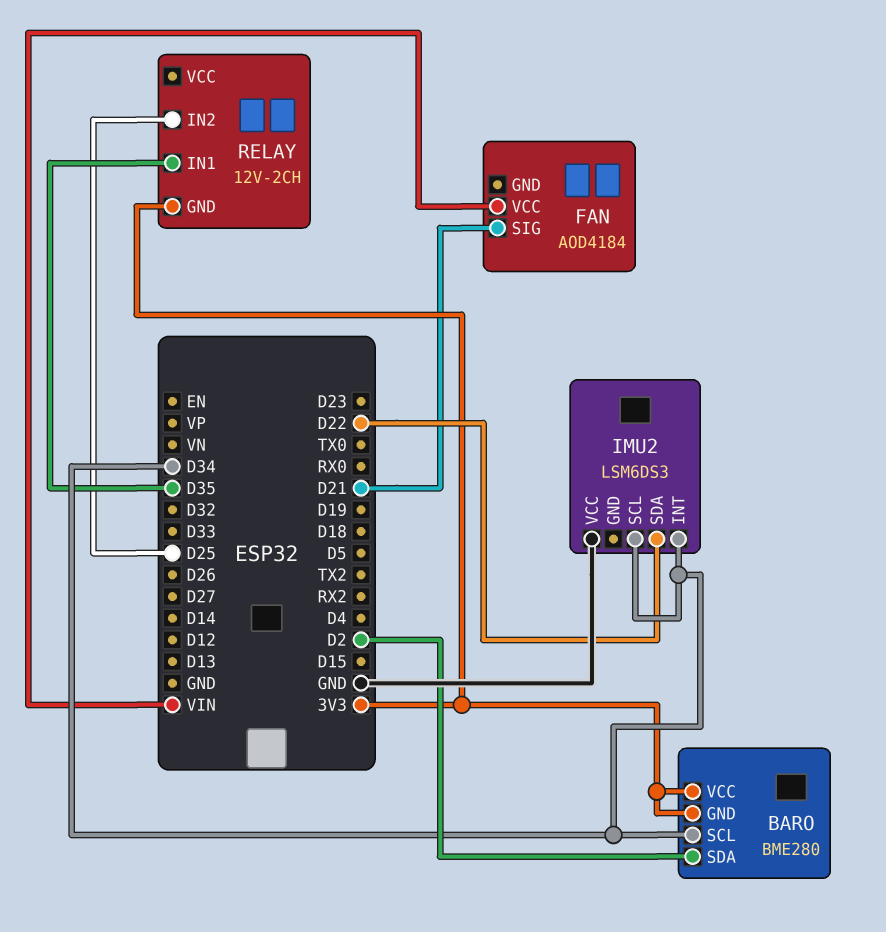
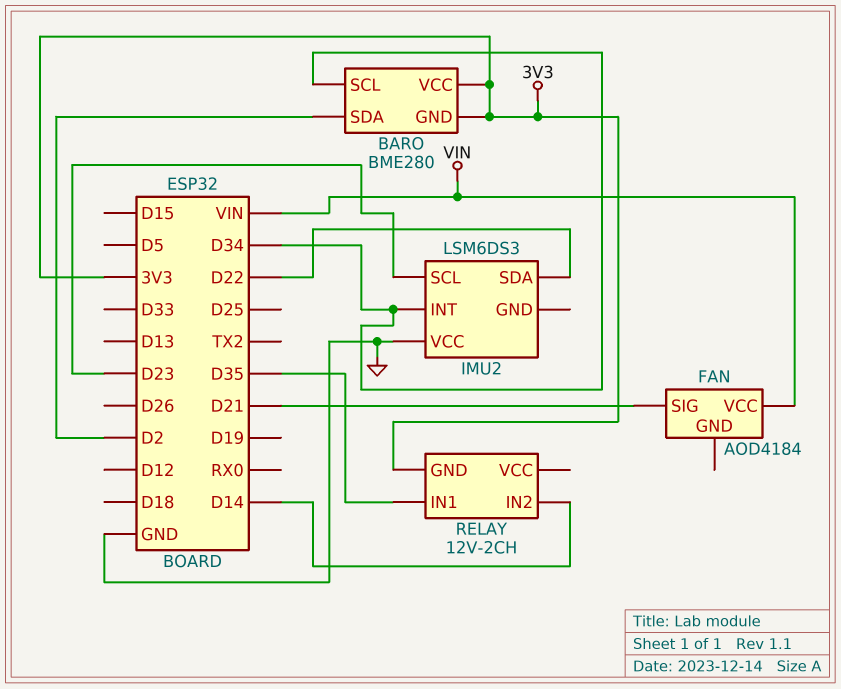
IMU2 pin SCL: D34 -> D23
RELAY pin IN2: D25 -> D14

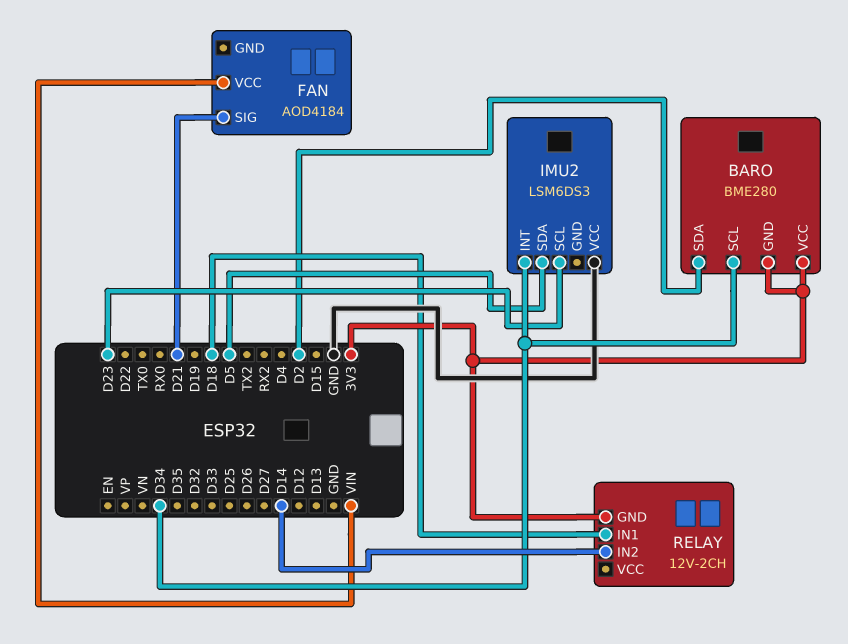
IMU2 pin SDA: D22 -> D5
RELAY pin IN1: D35 -> D18

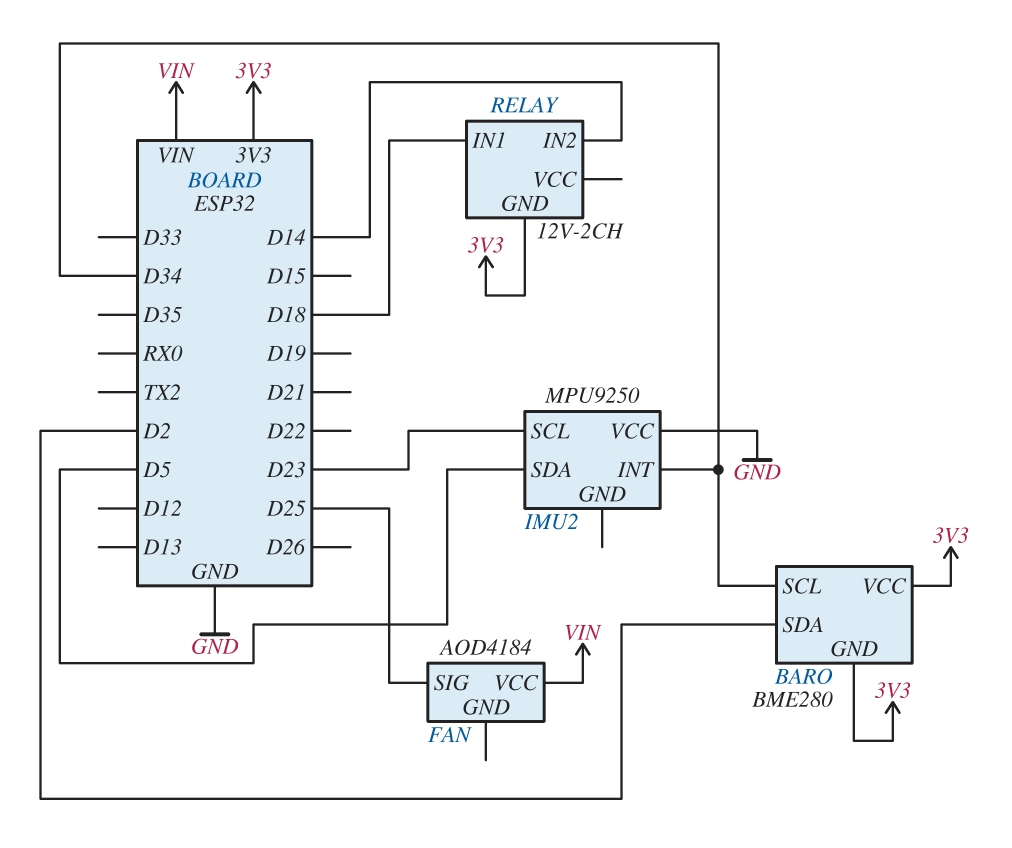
FAN pin SIG: D21 -> D25
IMU2: LSM6DS3 -> MPU9250

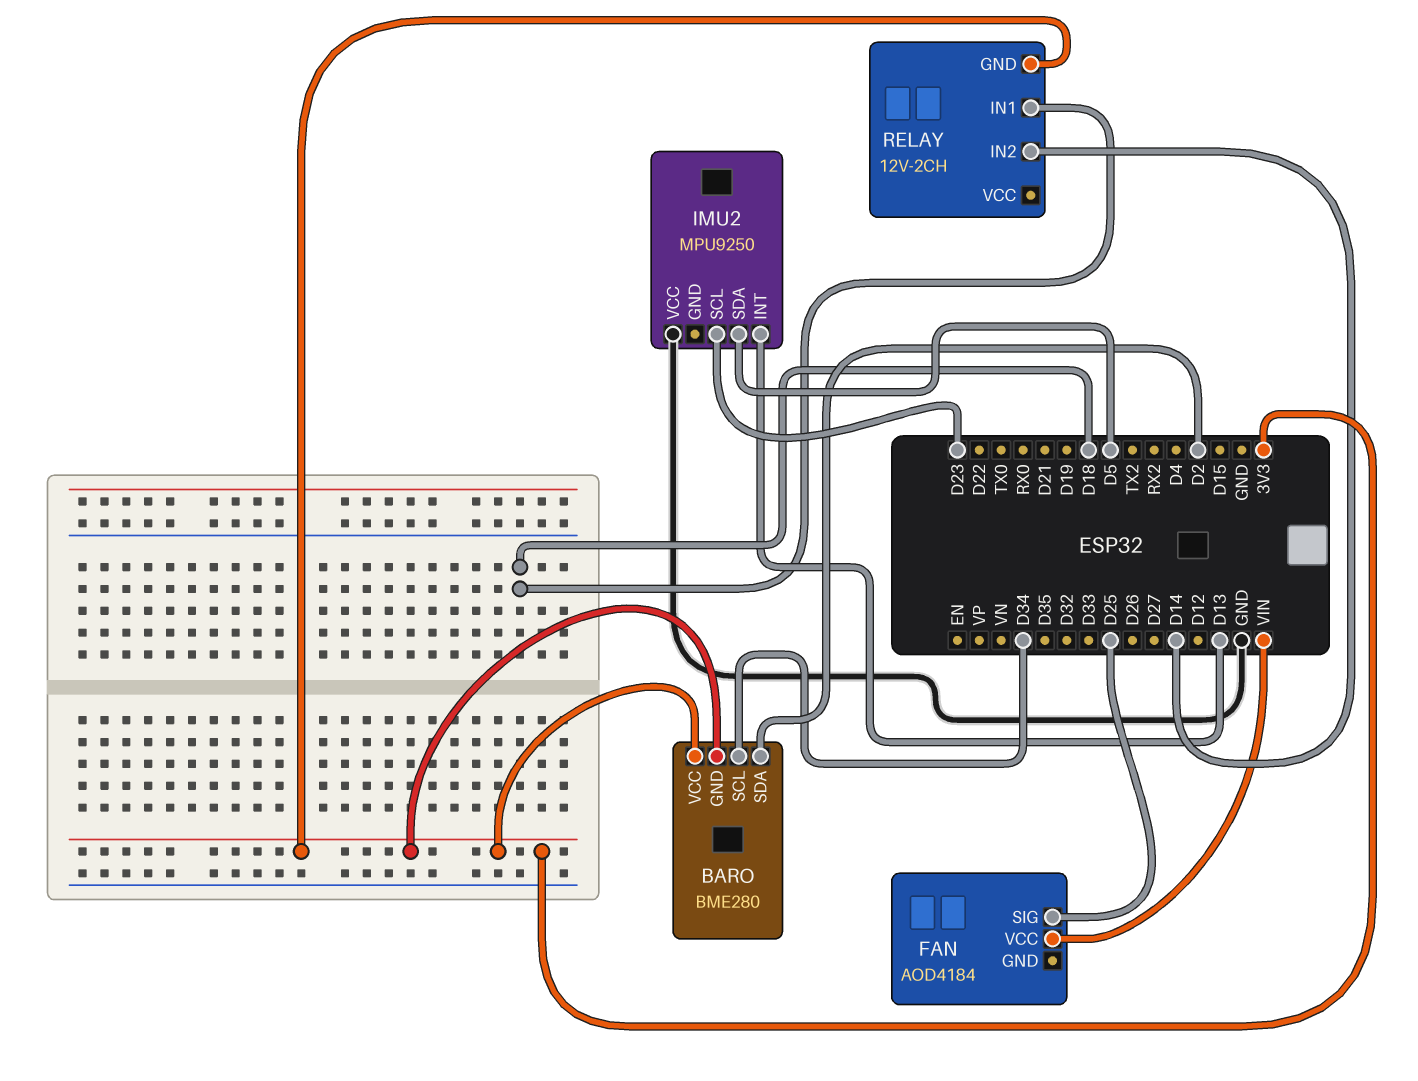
IMU2 pin INT: D34 -> D13

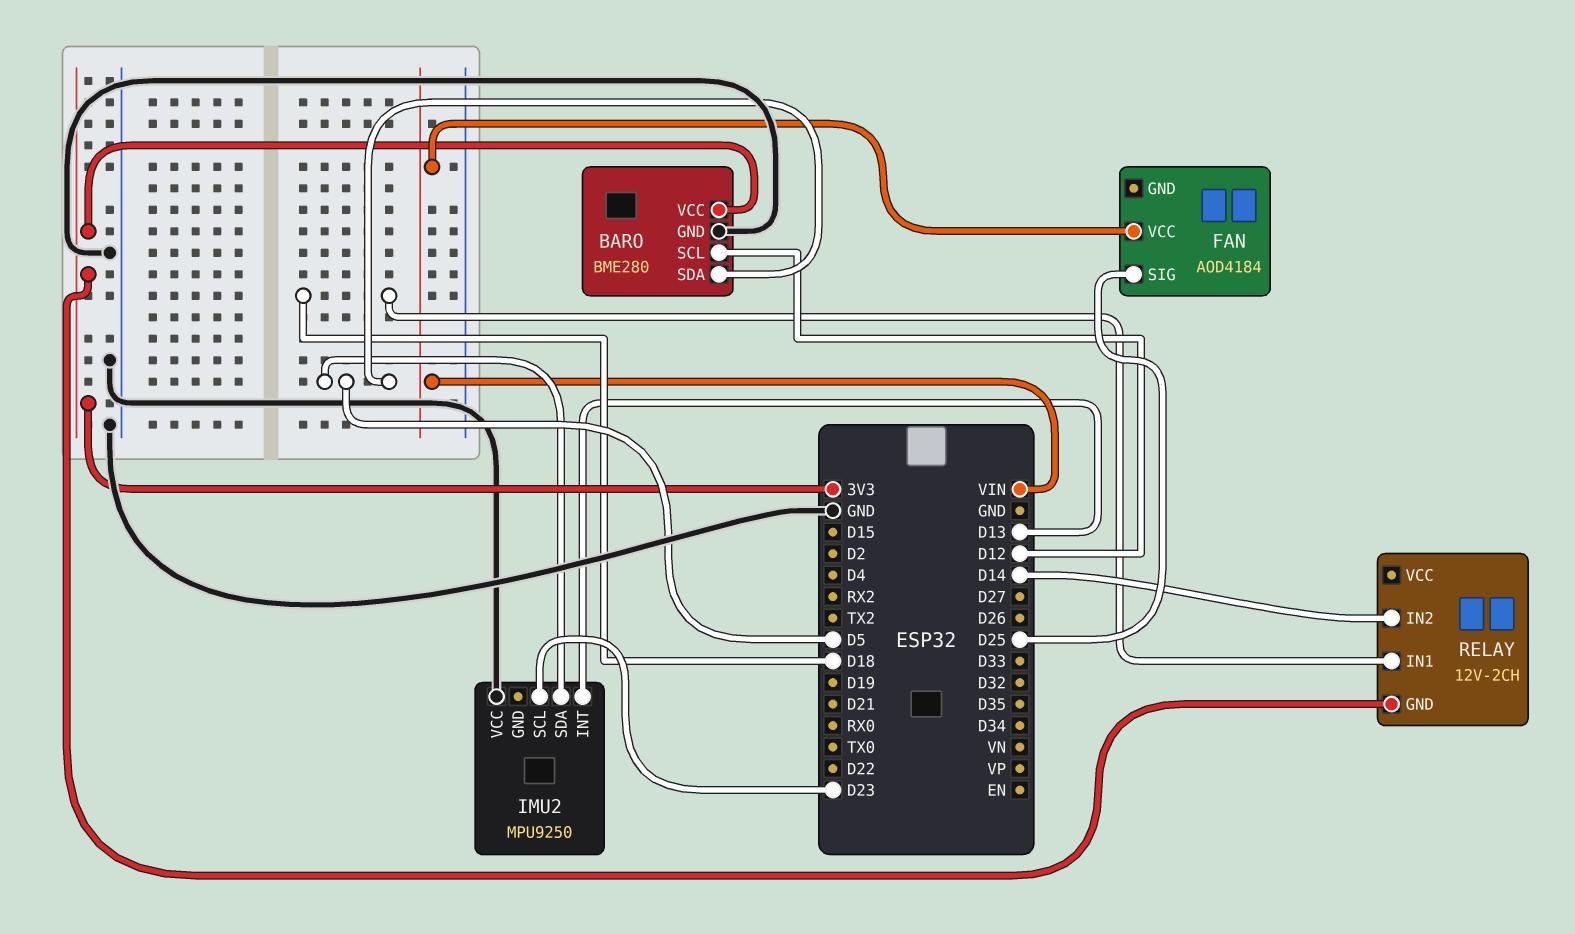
BARO pin GND: 3V3 -> GND
BARO pin SCL: D34 -> D12
BARO pin SDA: D2 -> D5

